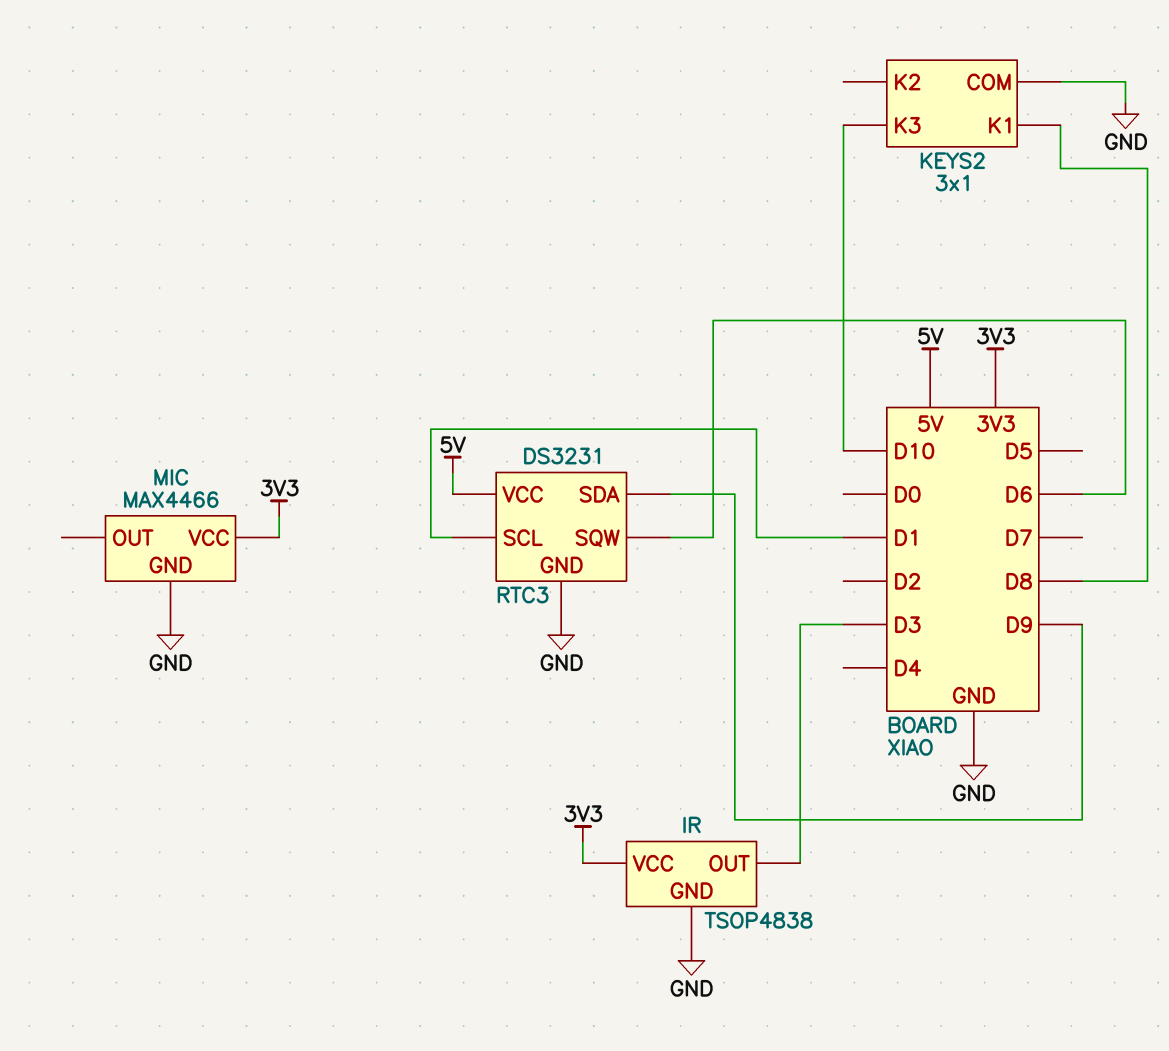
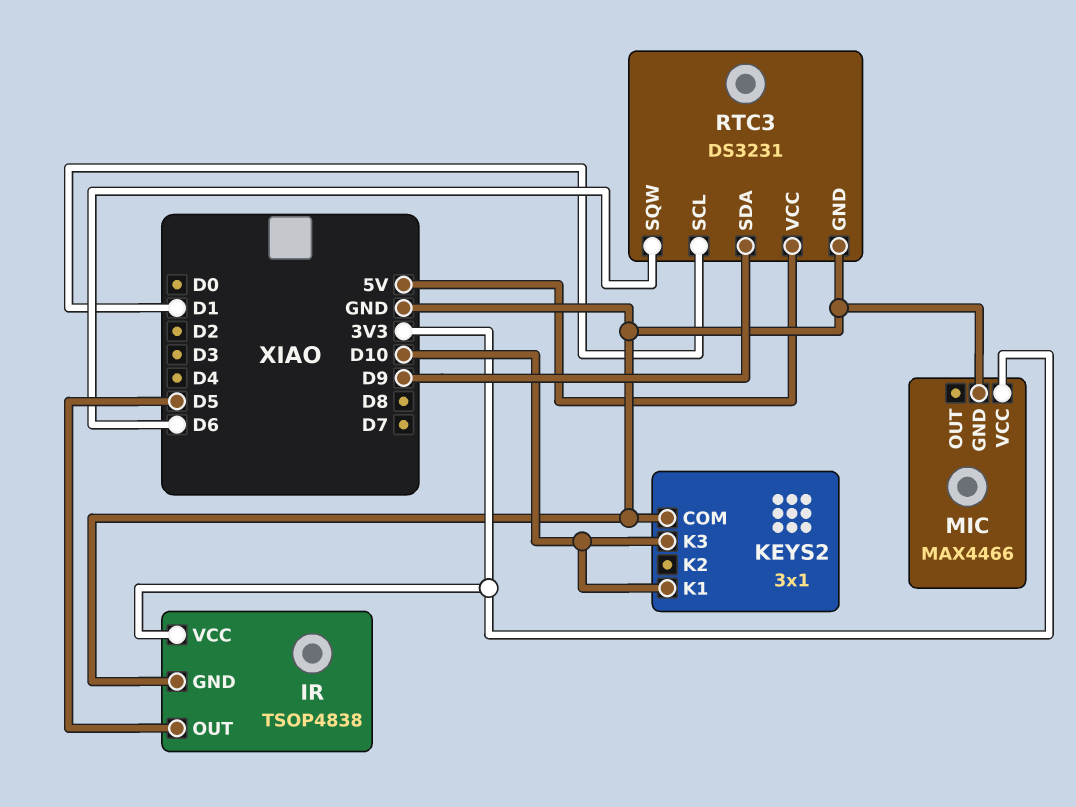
IR pin OUT: D3 -> D5
KEYS2 pin K1: D8 -> D10

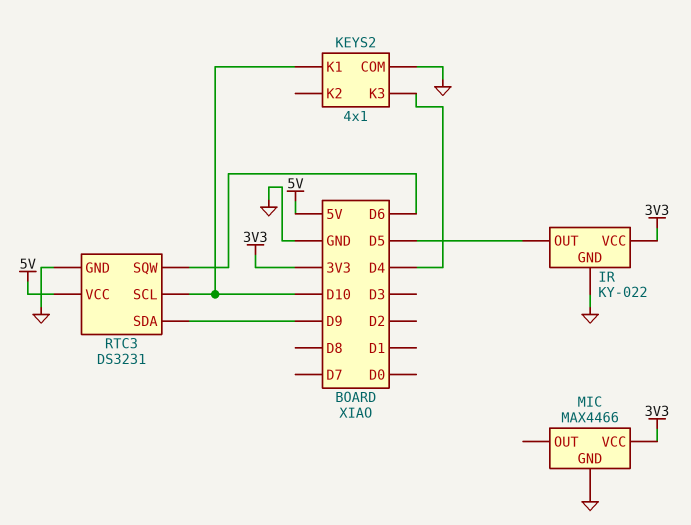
IR: TSOP4838 -> KY-022
KEYS2: 3x1 -> 4x1
KEYS2 pin K3: D10 -> D4
RTC3 pin SCL: D1 -> D10

